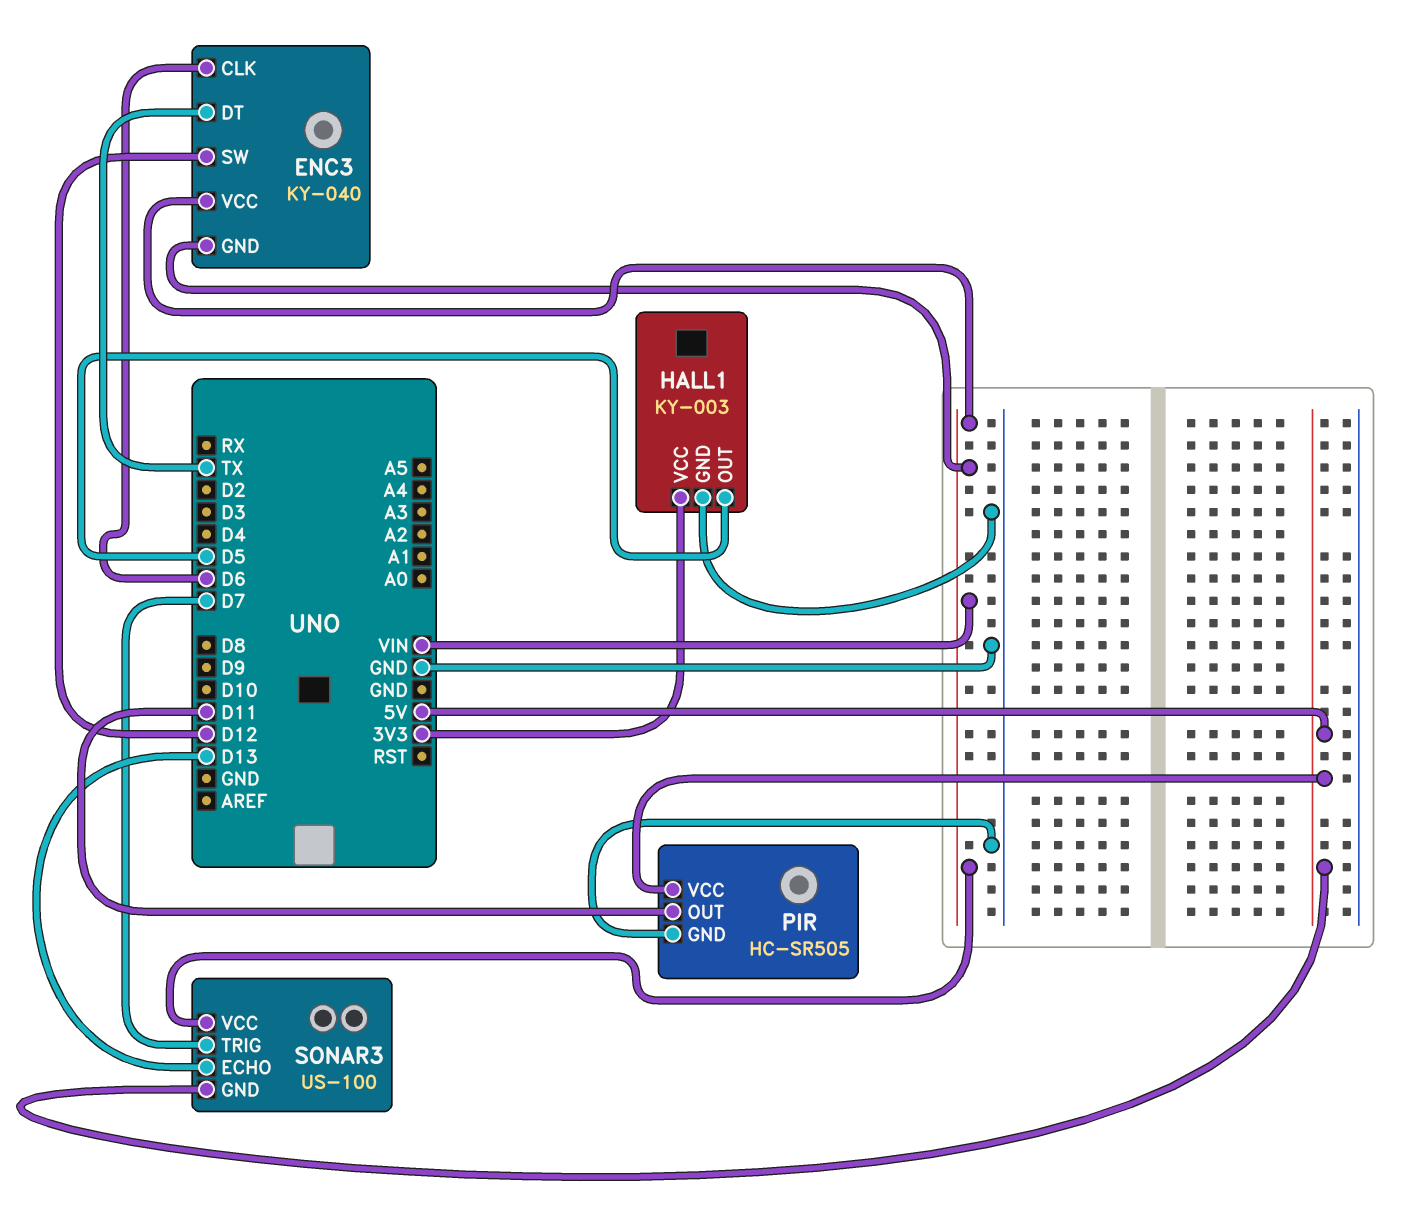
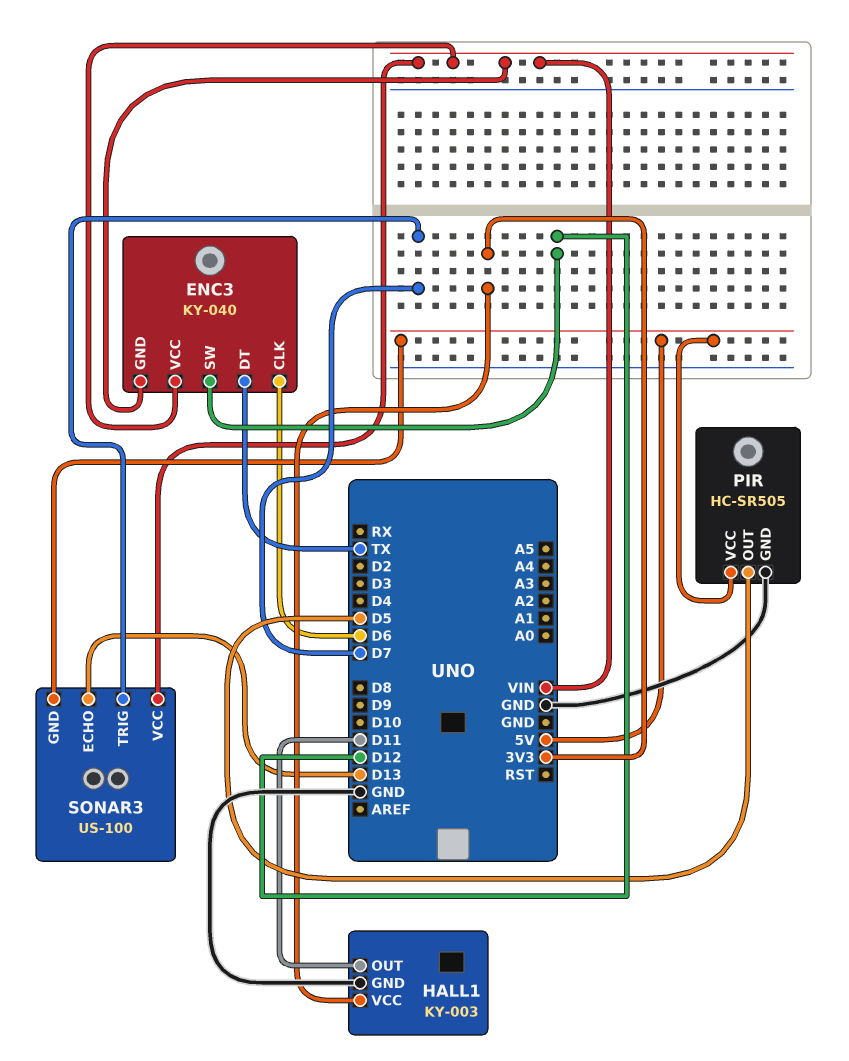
HALL1 pin OUT: D5 -> D11
PIR pin OUT: D11 -> D5

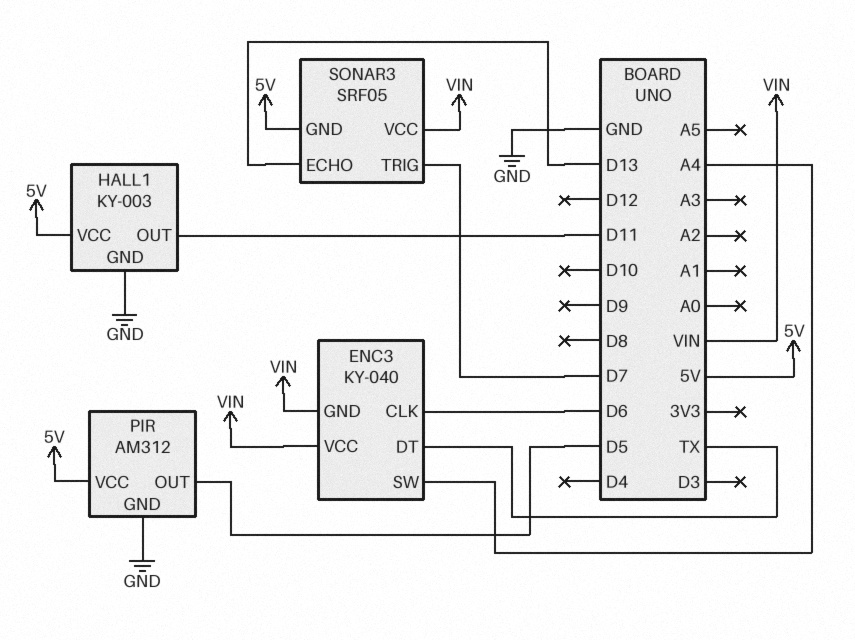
ENC3 pin SW: D12 -> A4
HALL1 pin VCC: 3V3 -> 5V
PIR: HC-SR505 -> AM312
SONAR3: US-100 -> SRF05

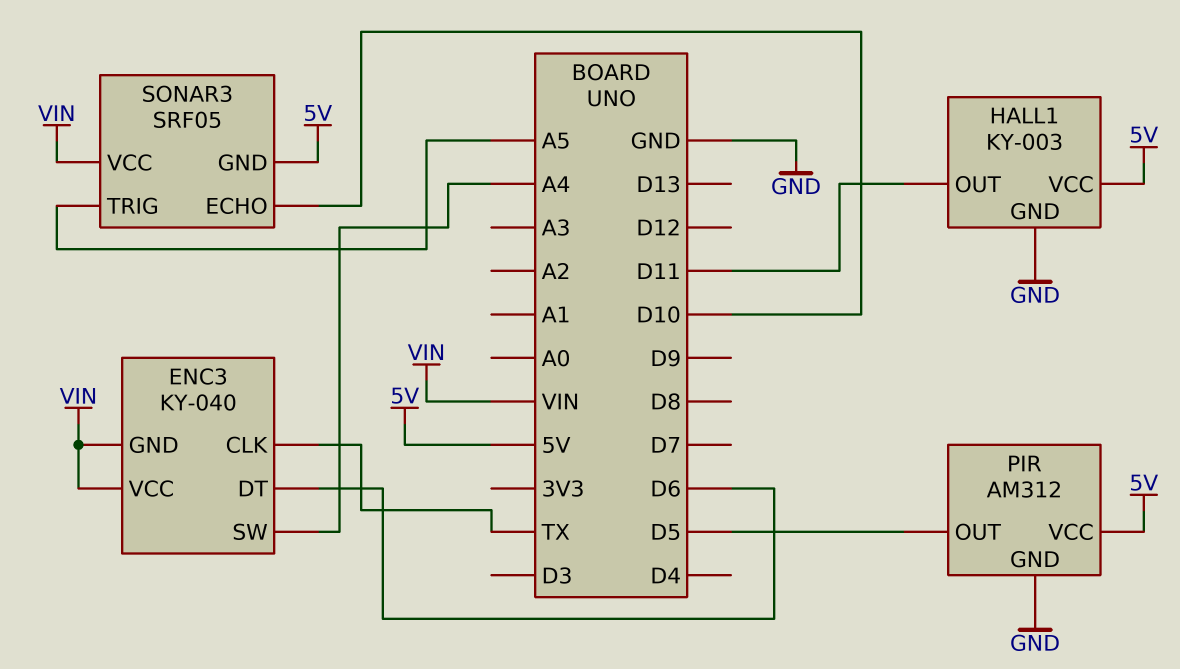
ENC3 pin CLK: D6 -> TX
ENC3 pin DT: TX -> D6
SONAR3 pin ECHO: D13 -> D10
SONAR3 pin TRIG: D7 -> A5

